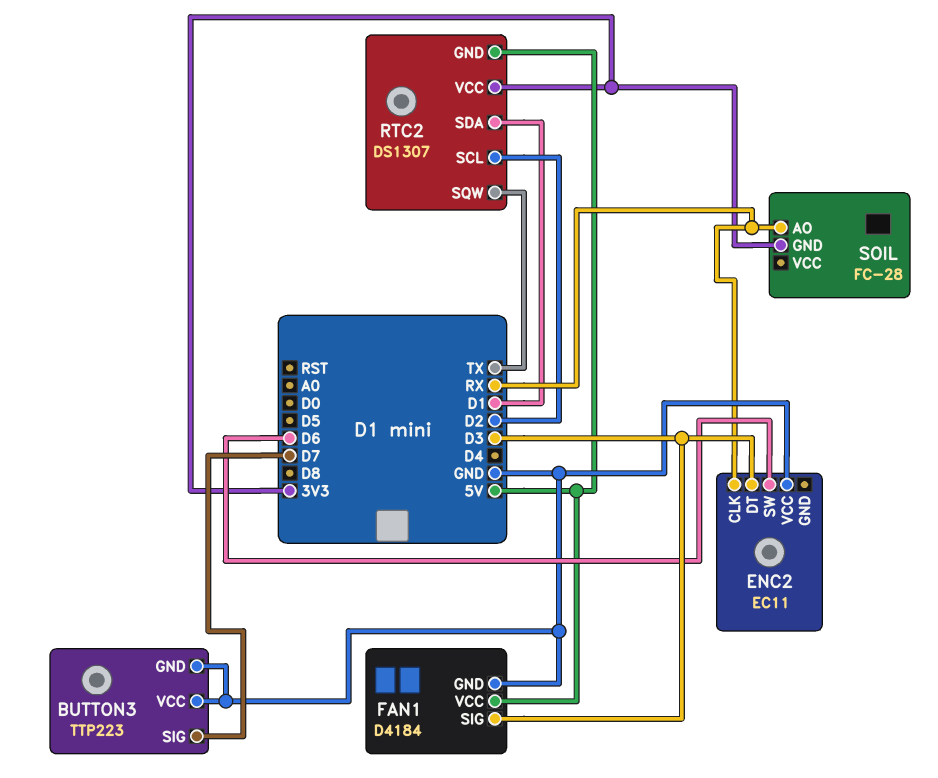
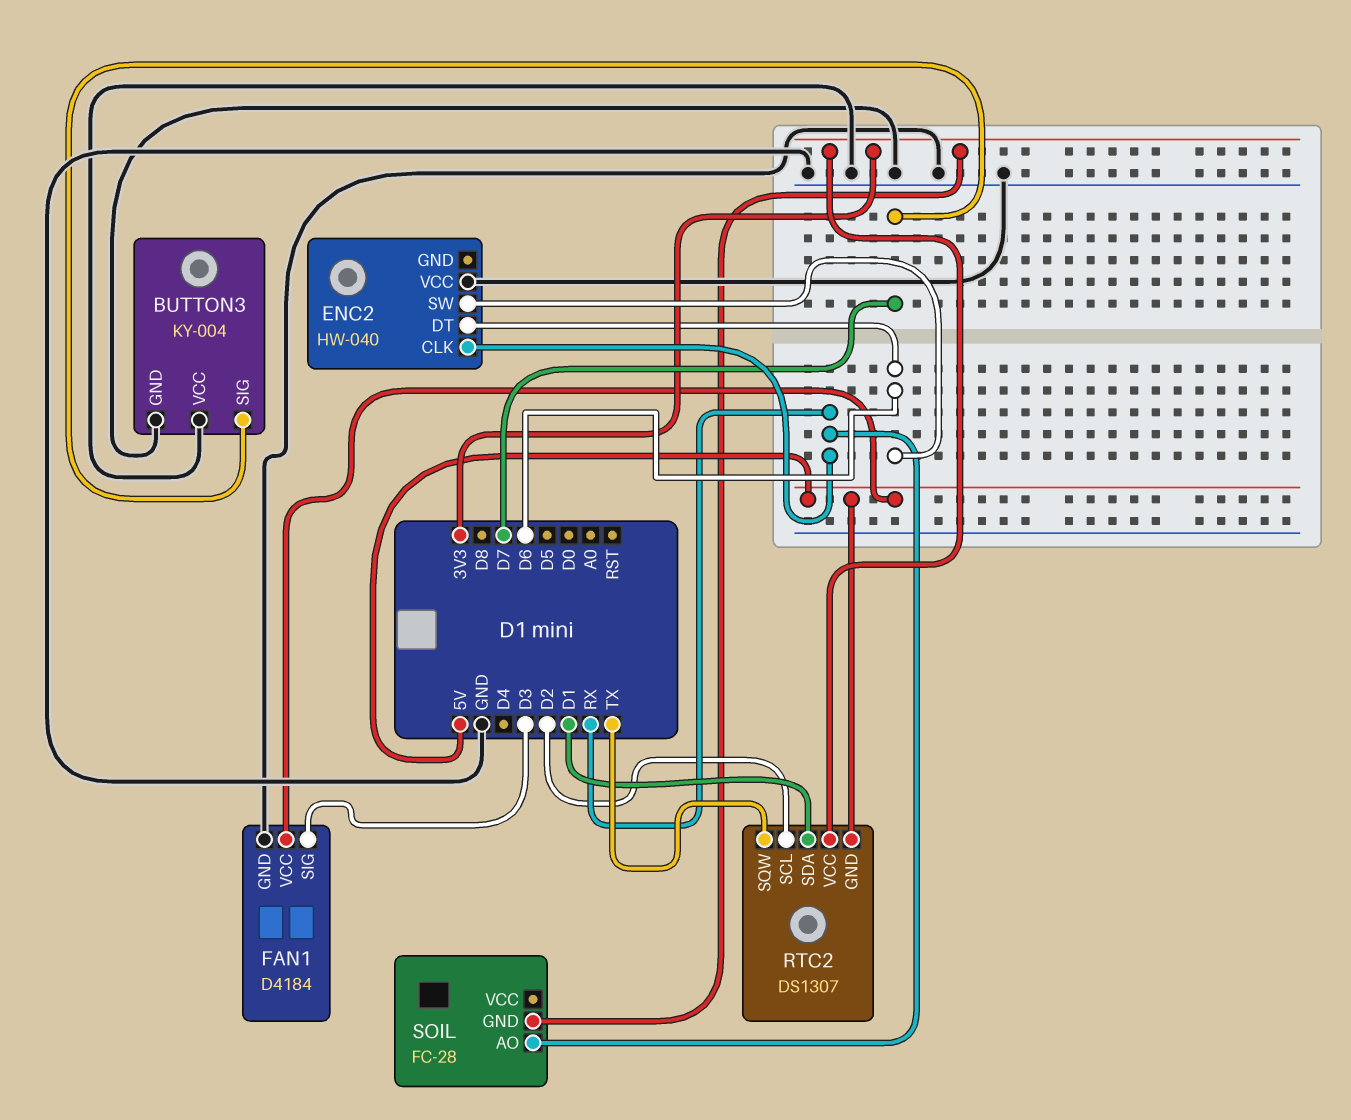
BUTTON3: TTP223 -> KY-004
ENC2: EC11 -> HW-040
ENC2 pin DT: D3 -> D6

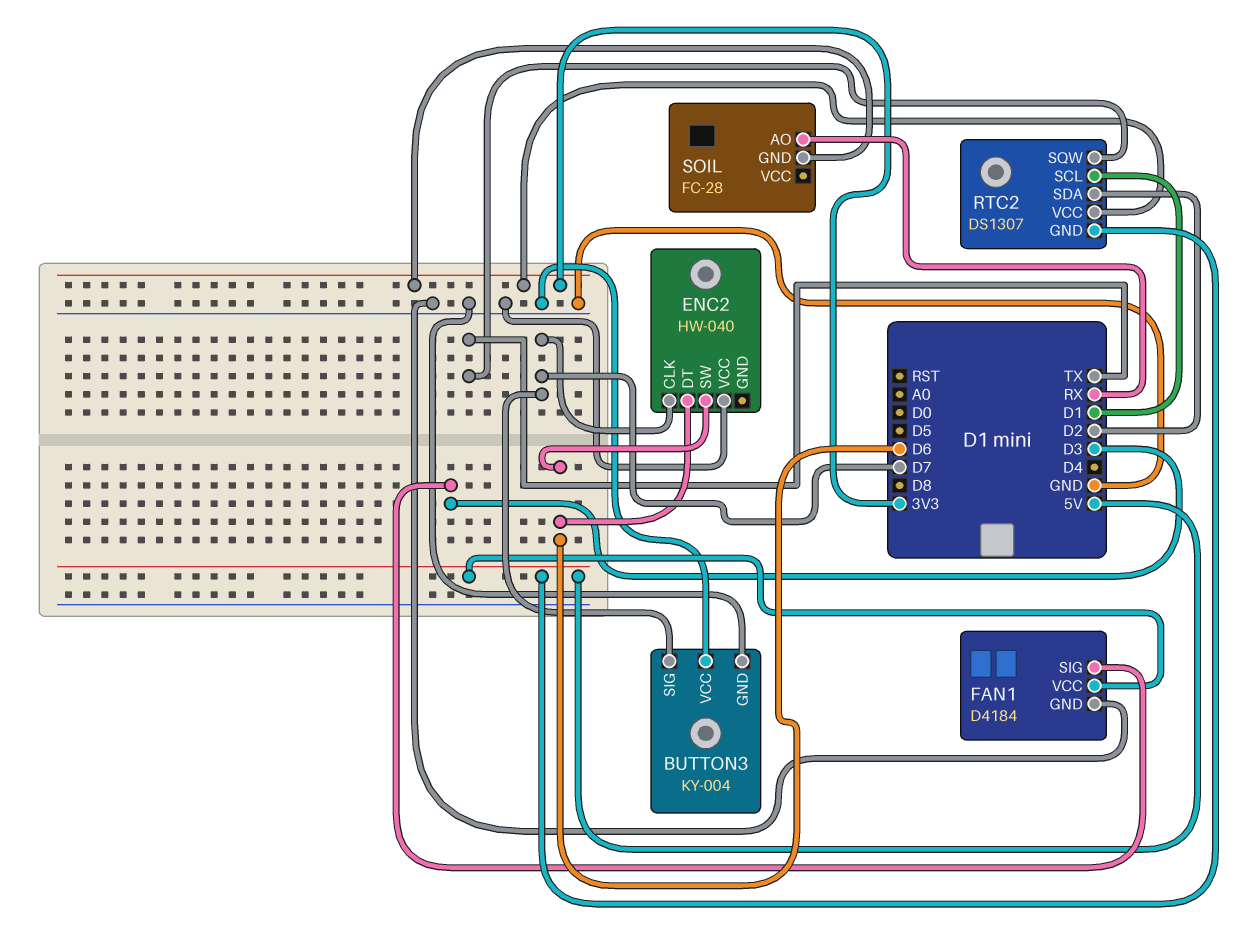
ENC2 pin CLK: RX -> D7
RTC2 pin SCL: D2 -> D1
RTC2 pin SDA: D1 -> D2

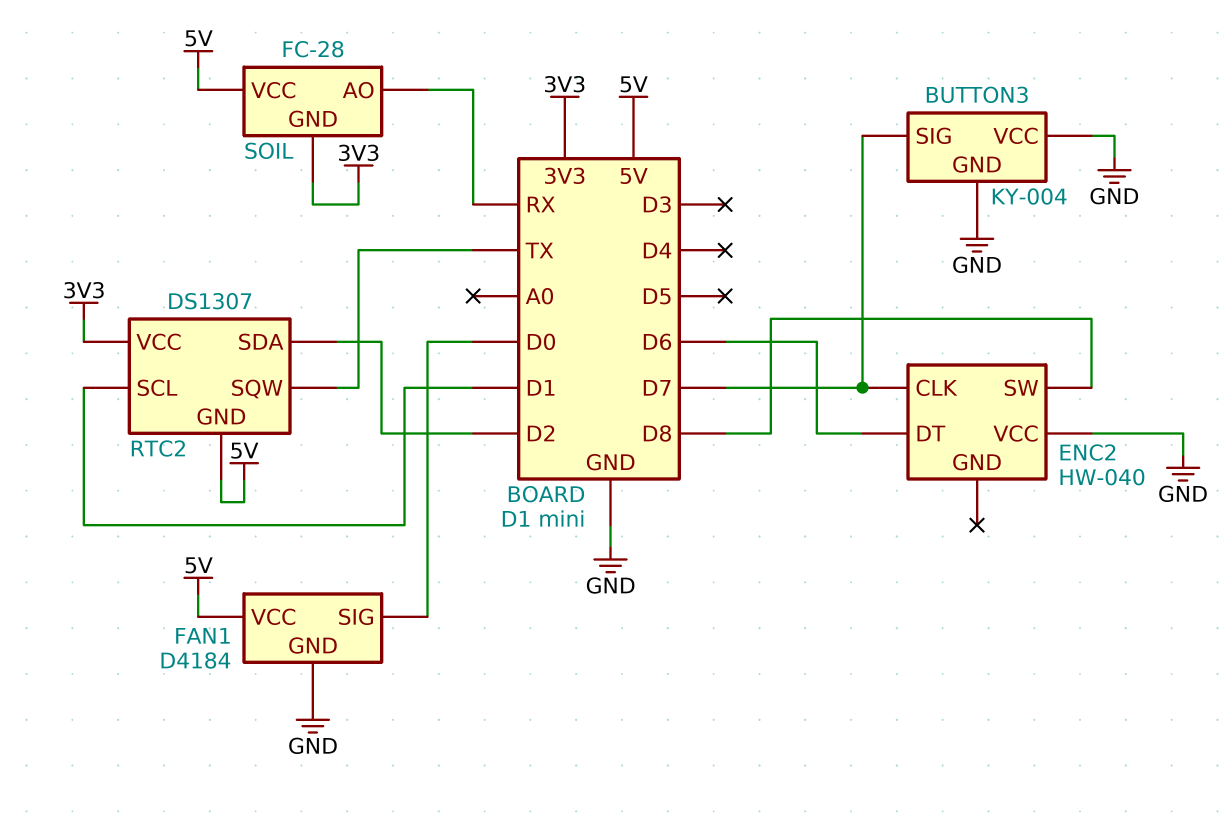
ENC2 pin SW: D6 -> D8
FAN1 pin SIG: D3 -> D0
SOIL pin VCC: none -> 5V

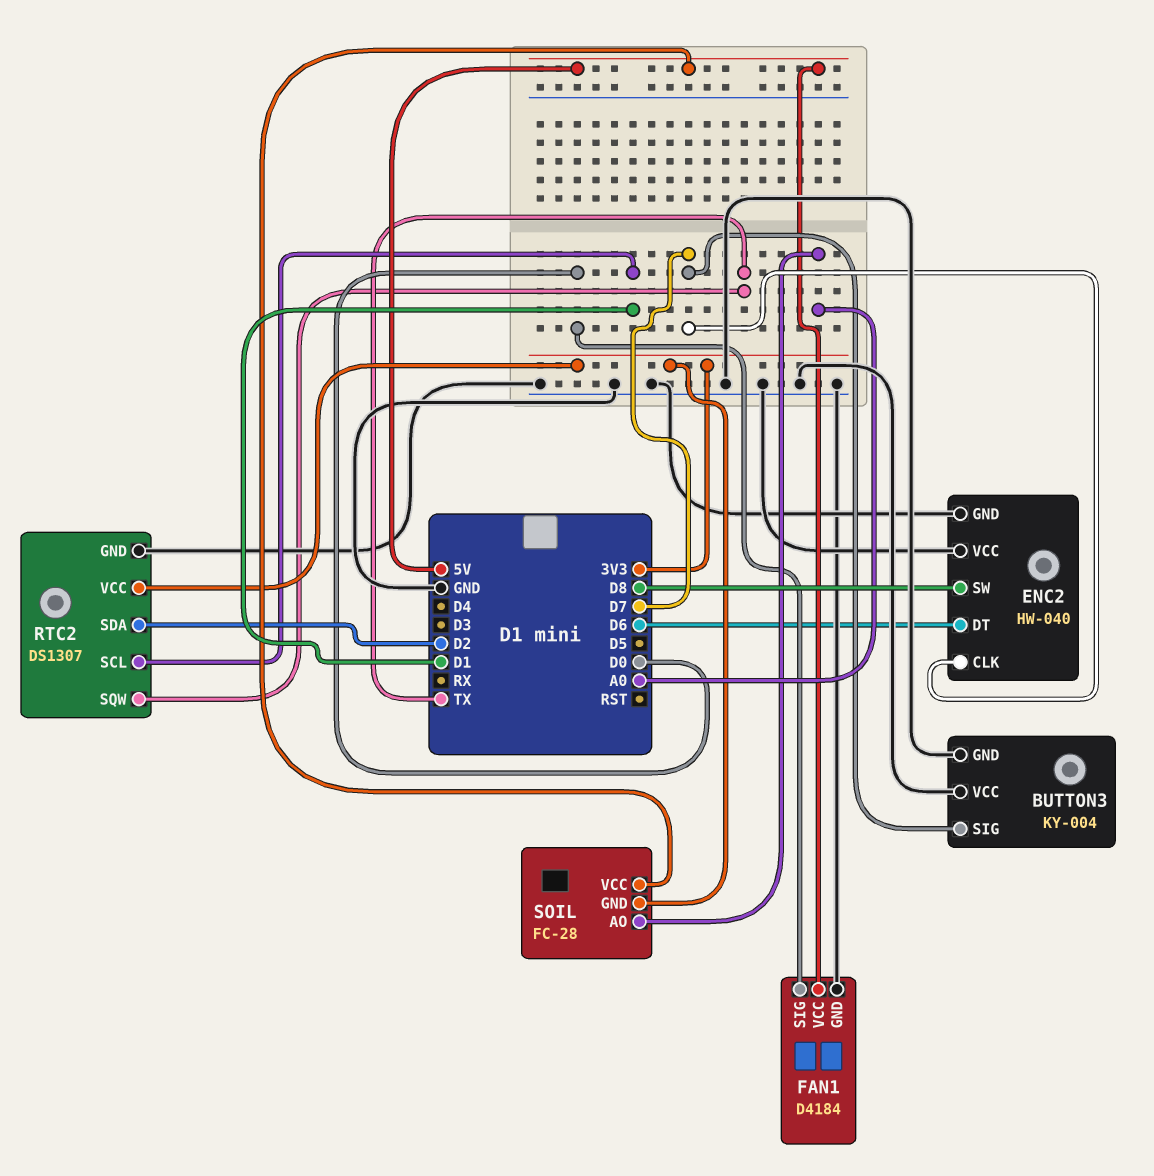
ENC2 pin GND: none -> GND
RTC2 pin GND: 5V -> GND
SOIL pin AO: RX -> A0

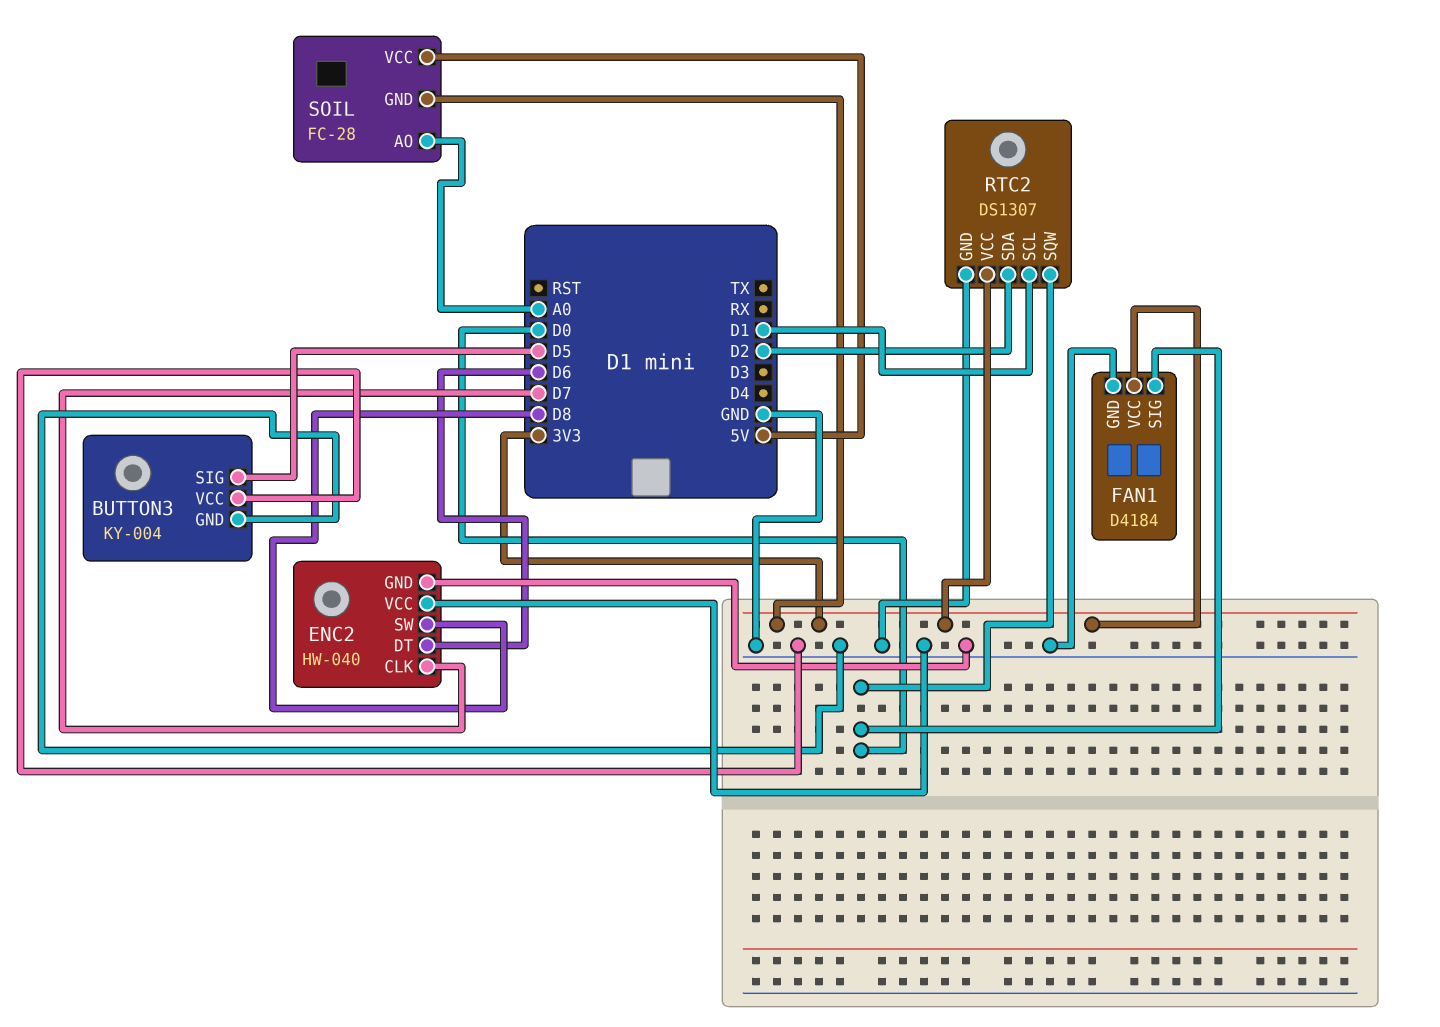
BUTTON3 pin SIG: D7 -> D5
FAN1 pin VCC: 5V -> 3V3
RTC2 pin SQW: TX -> D0

